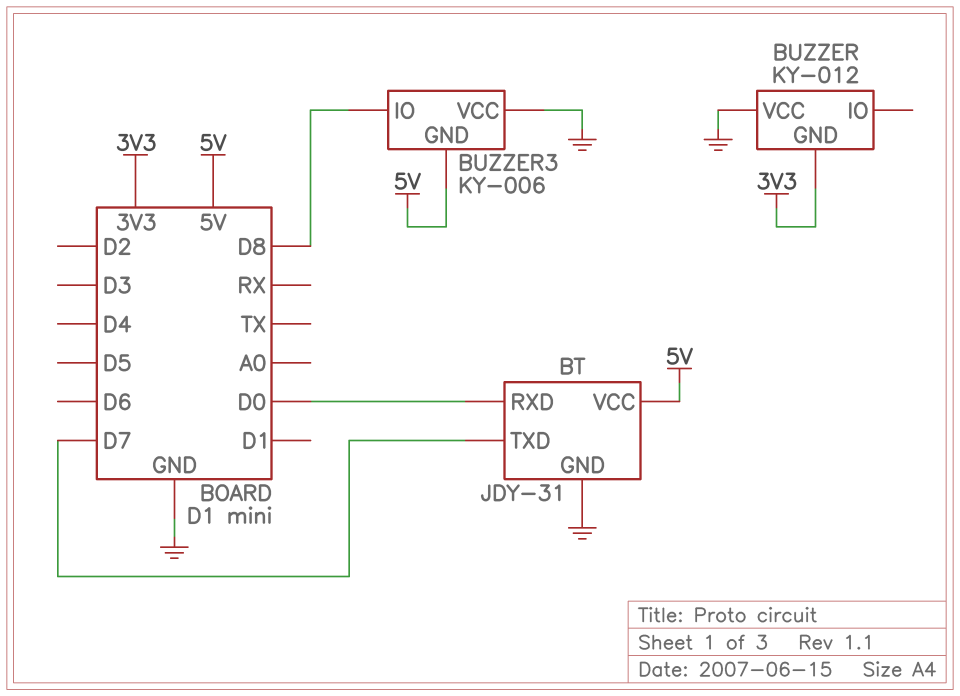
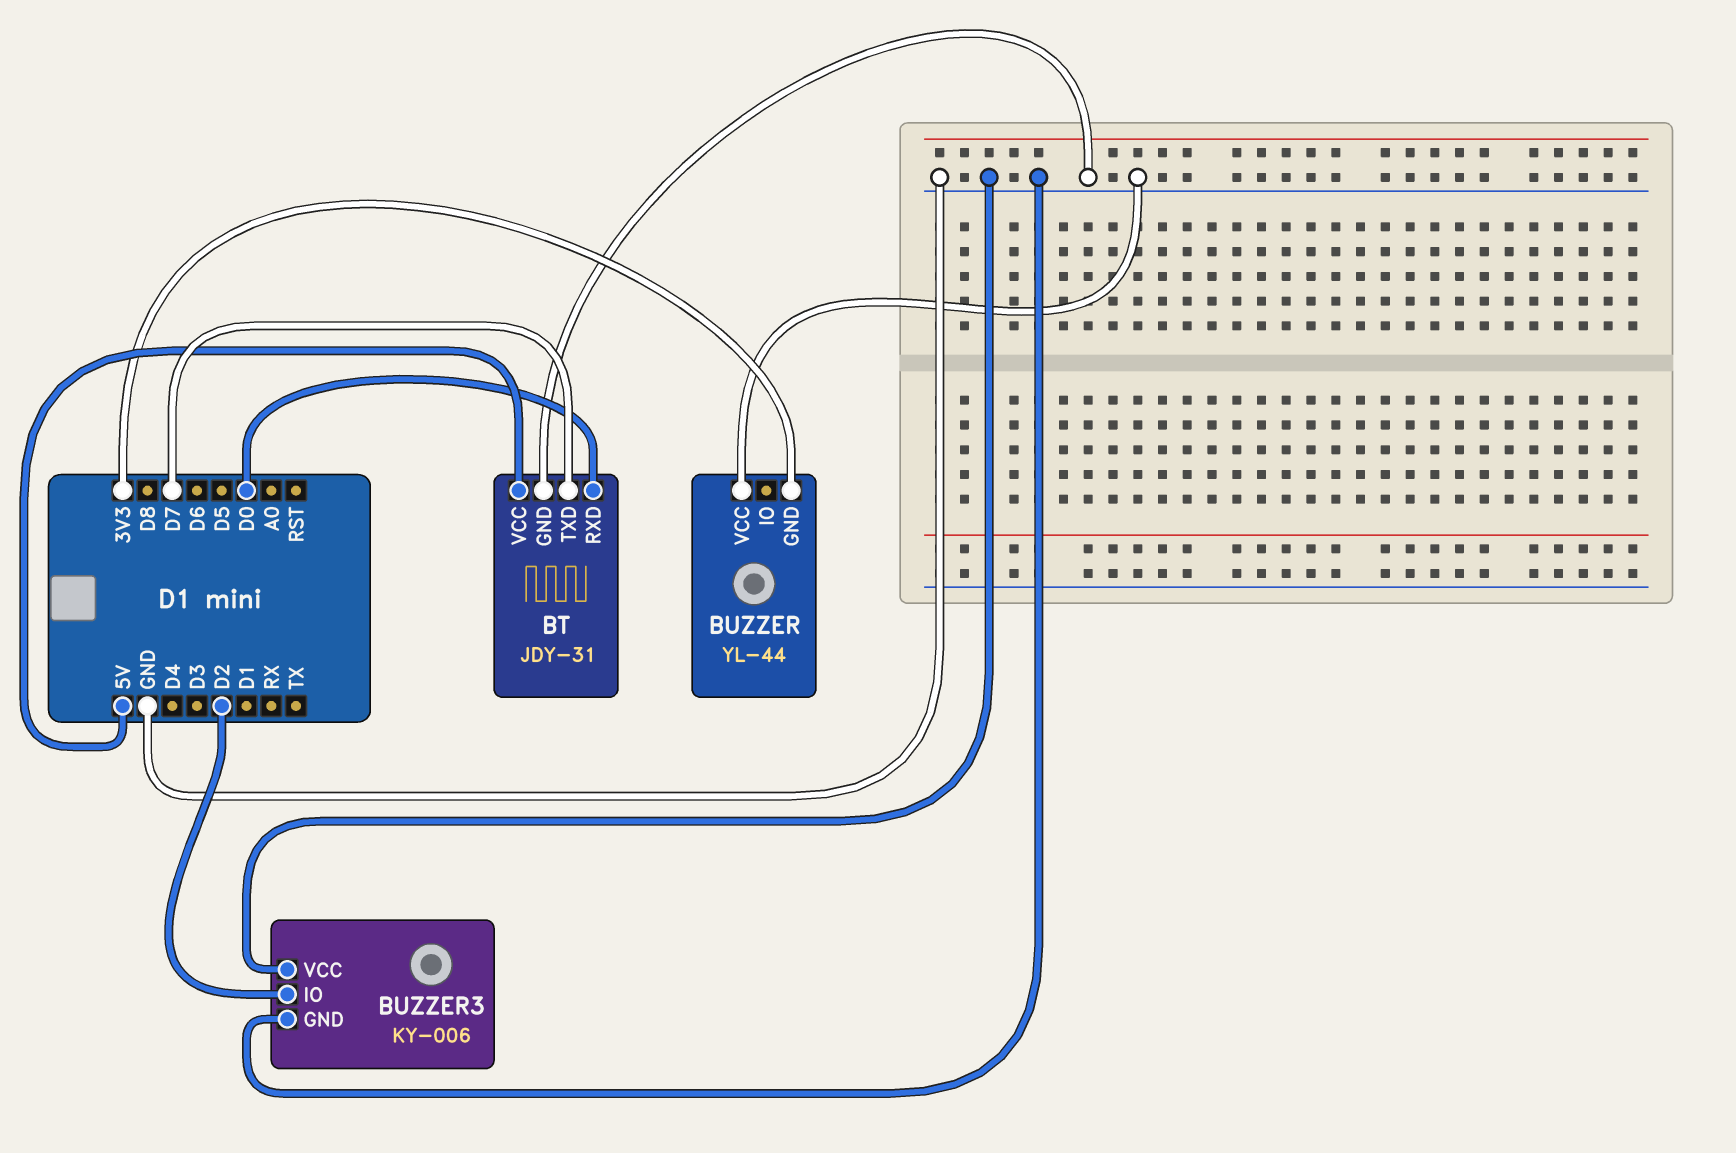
BUZZER: KY-012 -> YL-44
BUZZER3 pin GND: 5V -> GND
BUZZER3 pin IO: D8 -> D2

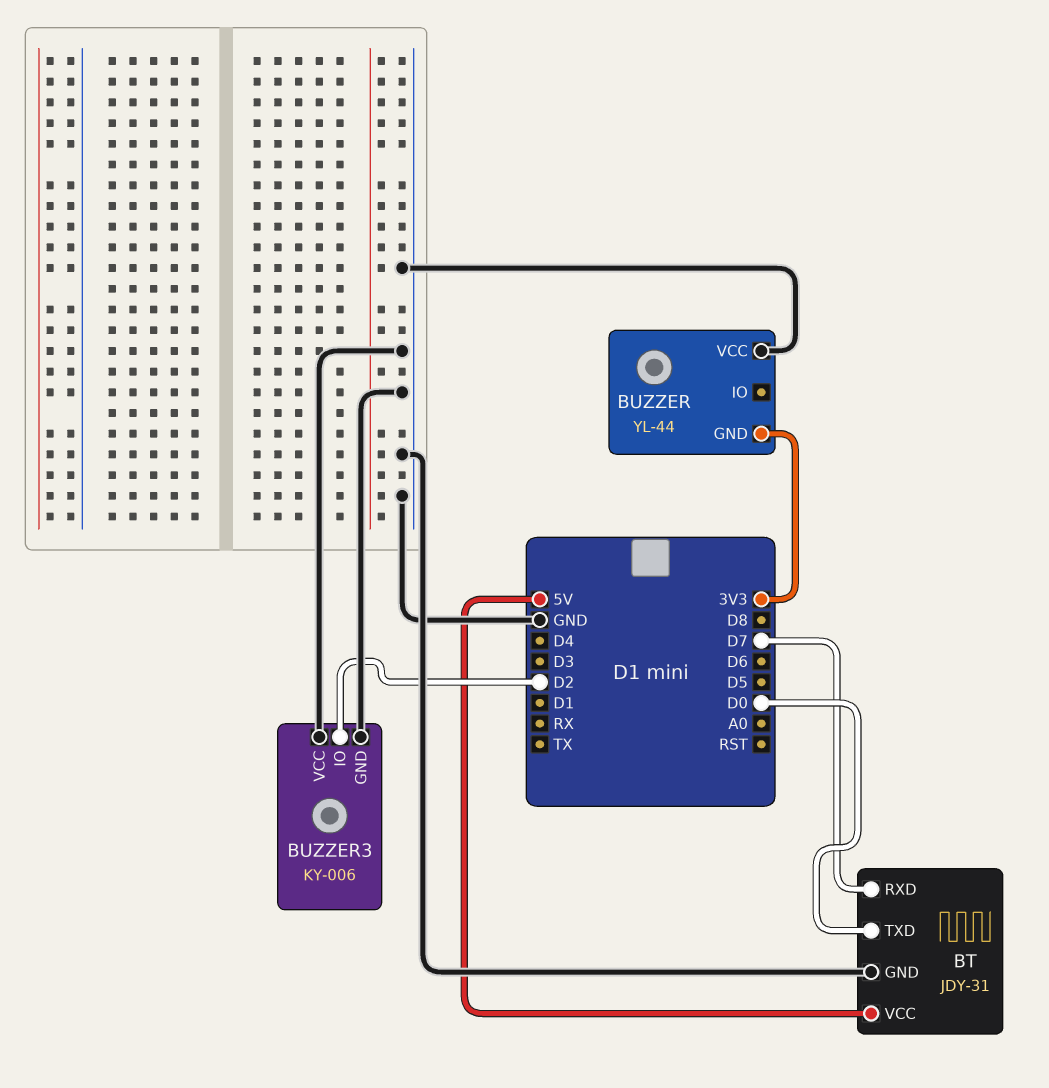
BT pin RXD: D0 -> D7
BT pin TXD: D7 -> D0

